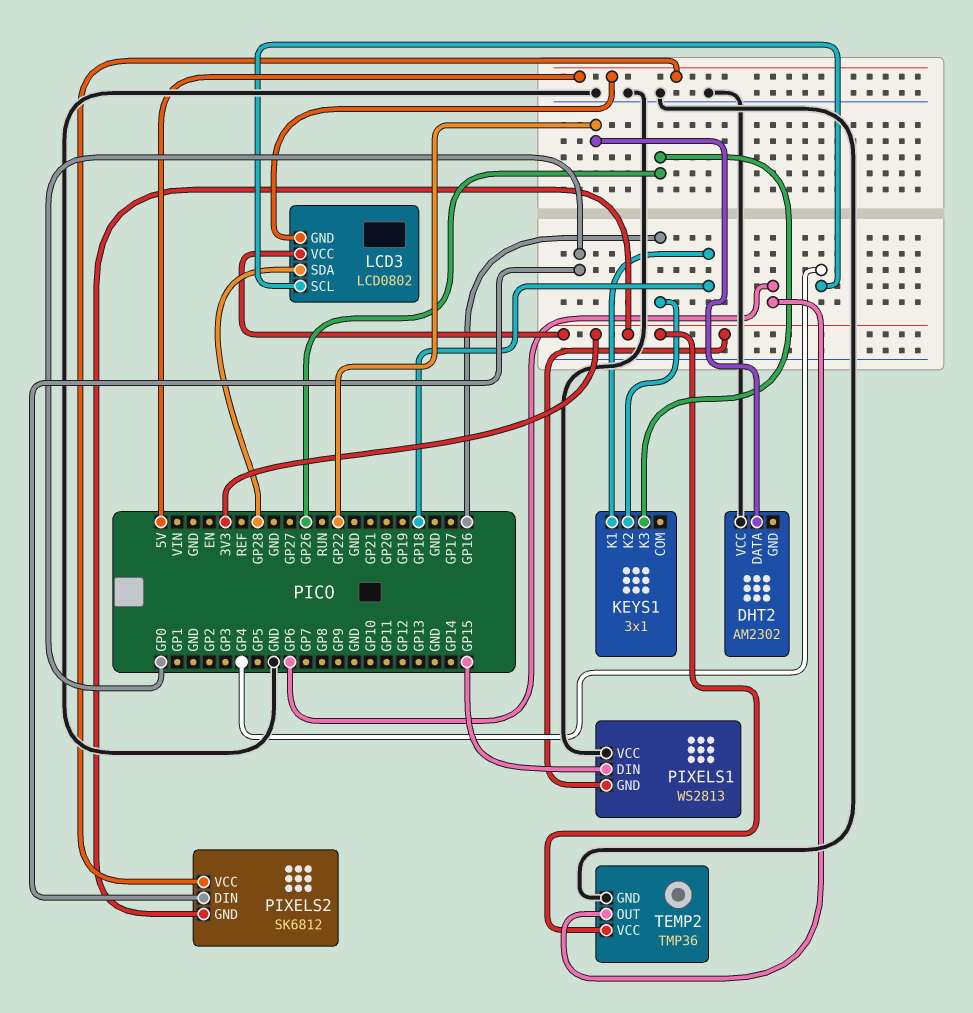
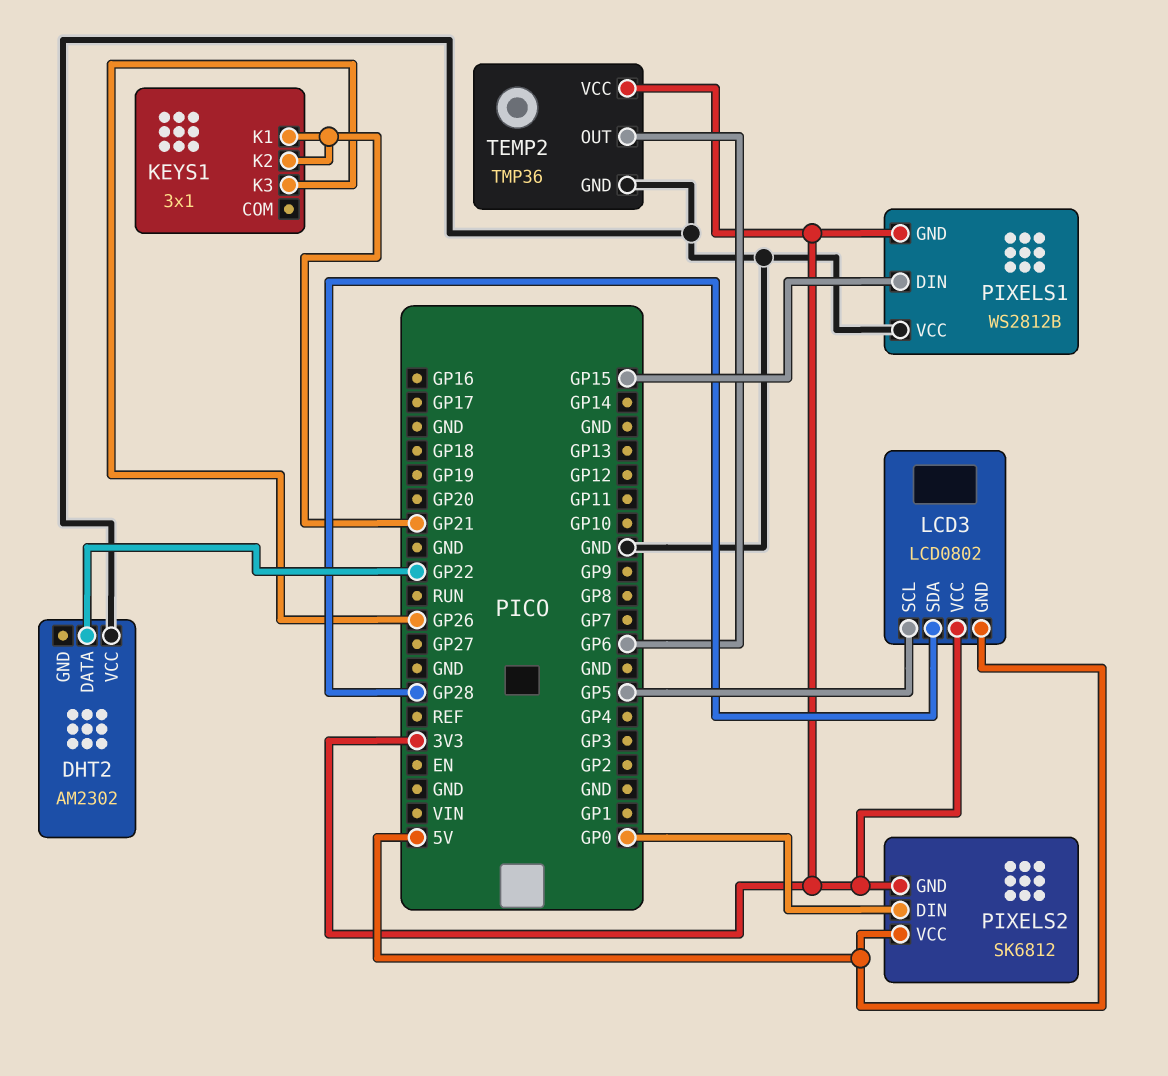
KEYS1 pin K1: GP18 -> GP21
KEYS1 pin K2: GP16 -> GP21
LCD3 pin SCL: GP4 -> GP5
PIXELS1: WS2813 -> WS2812B

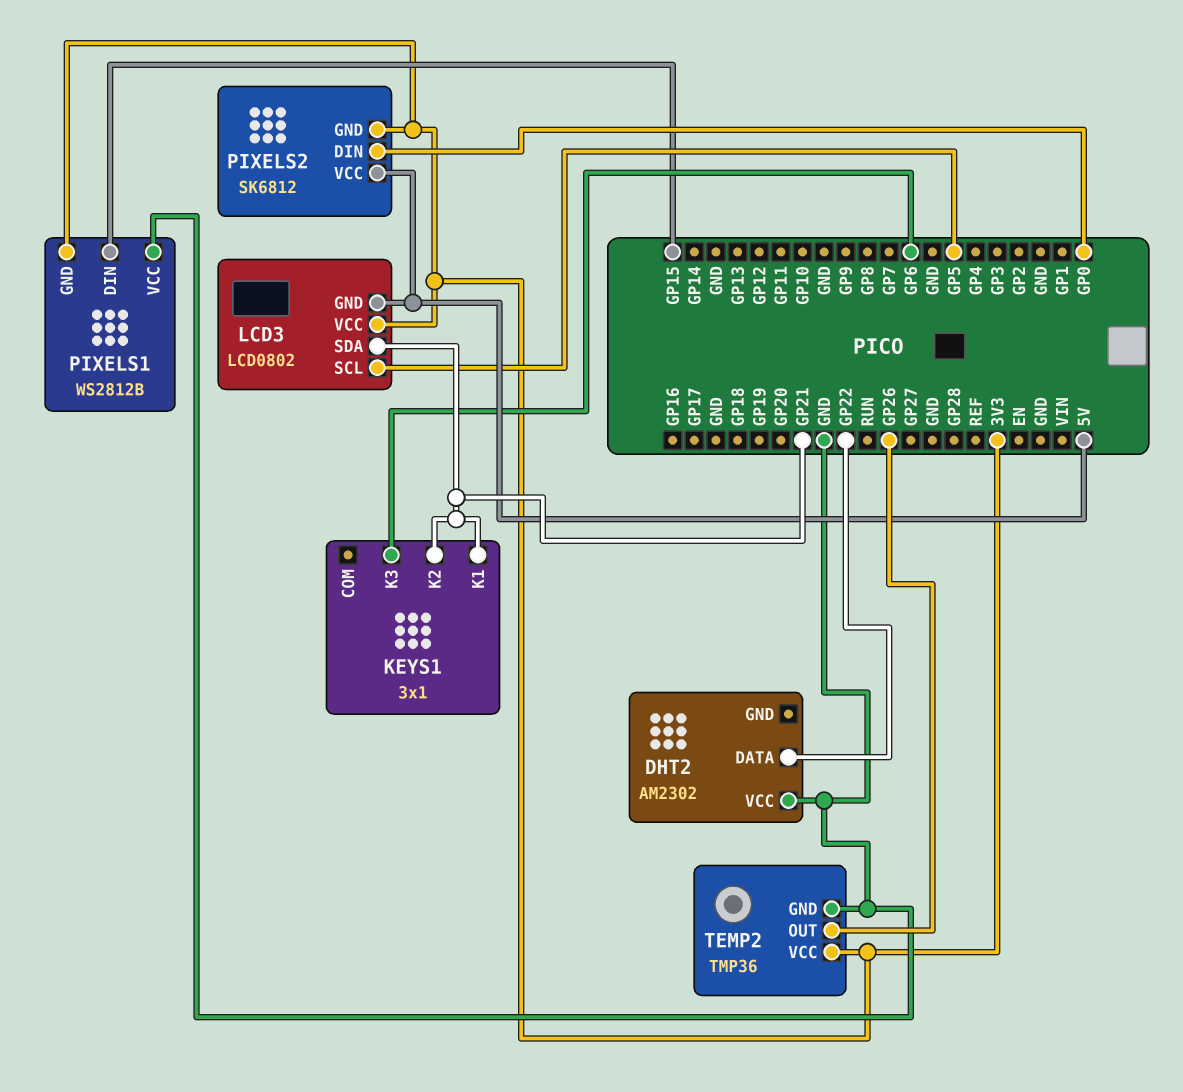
KEYS1 pin K3: GP26 -> GP6
LCD3 pin SDA: GP28 -> GP21
TEMP2 pin OUT: GP6 -> GP26

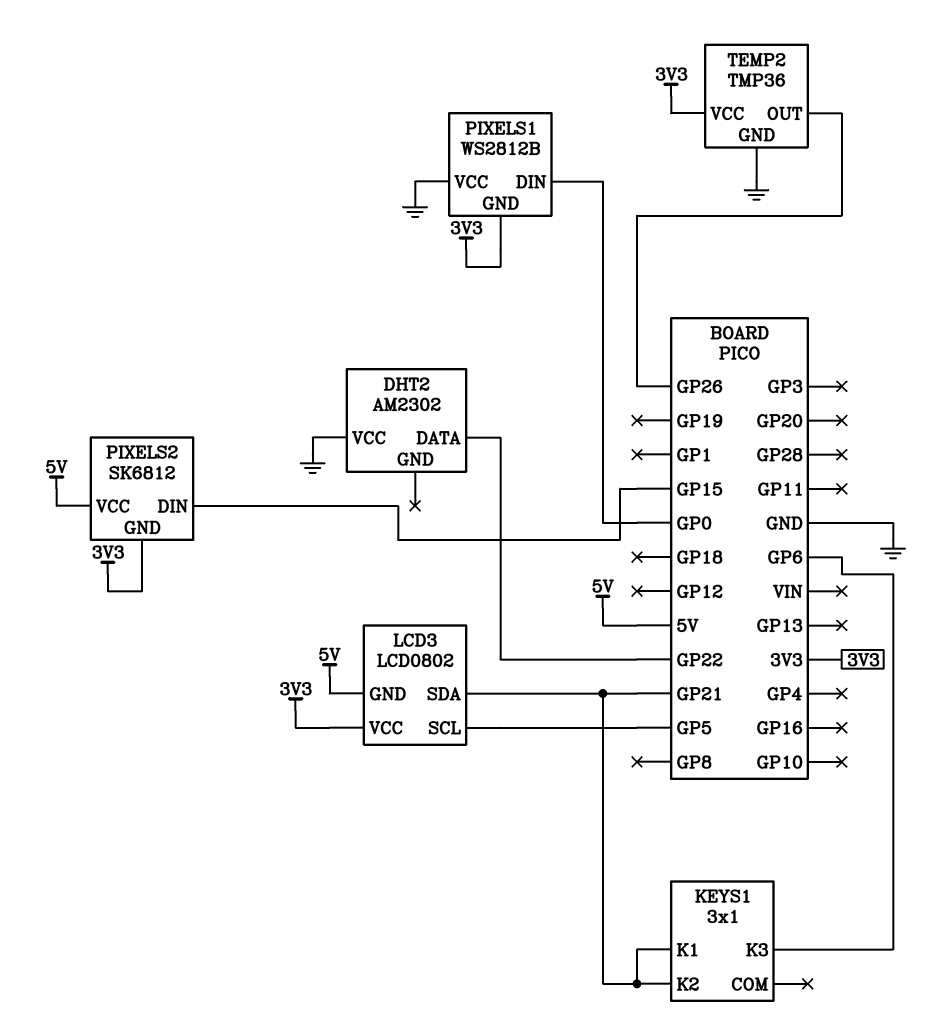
PIXELS1 pin DIN: GP15 -> GP0
PIXELS2 pin DIN: GP0 -> GP15

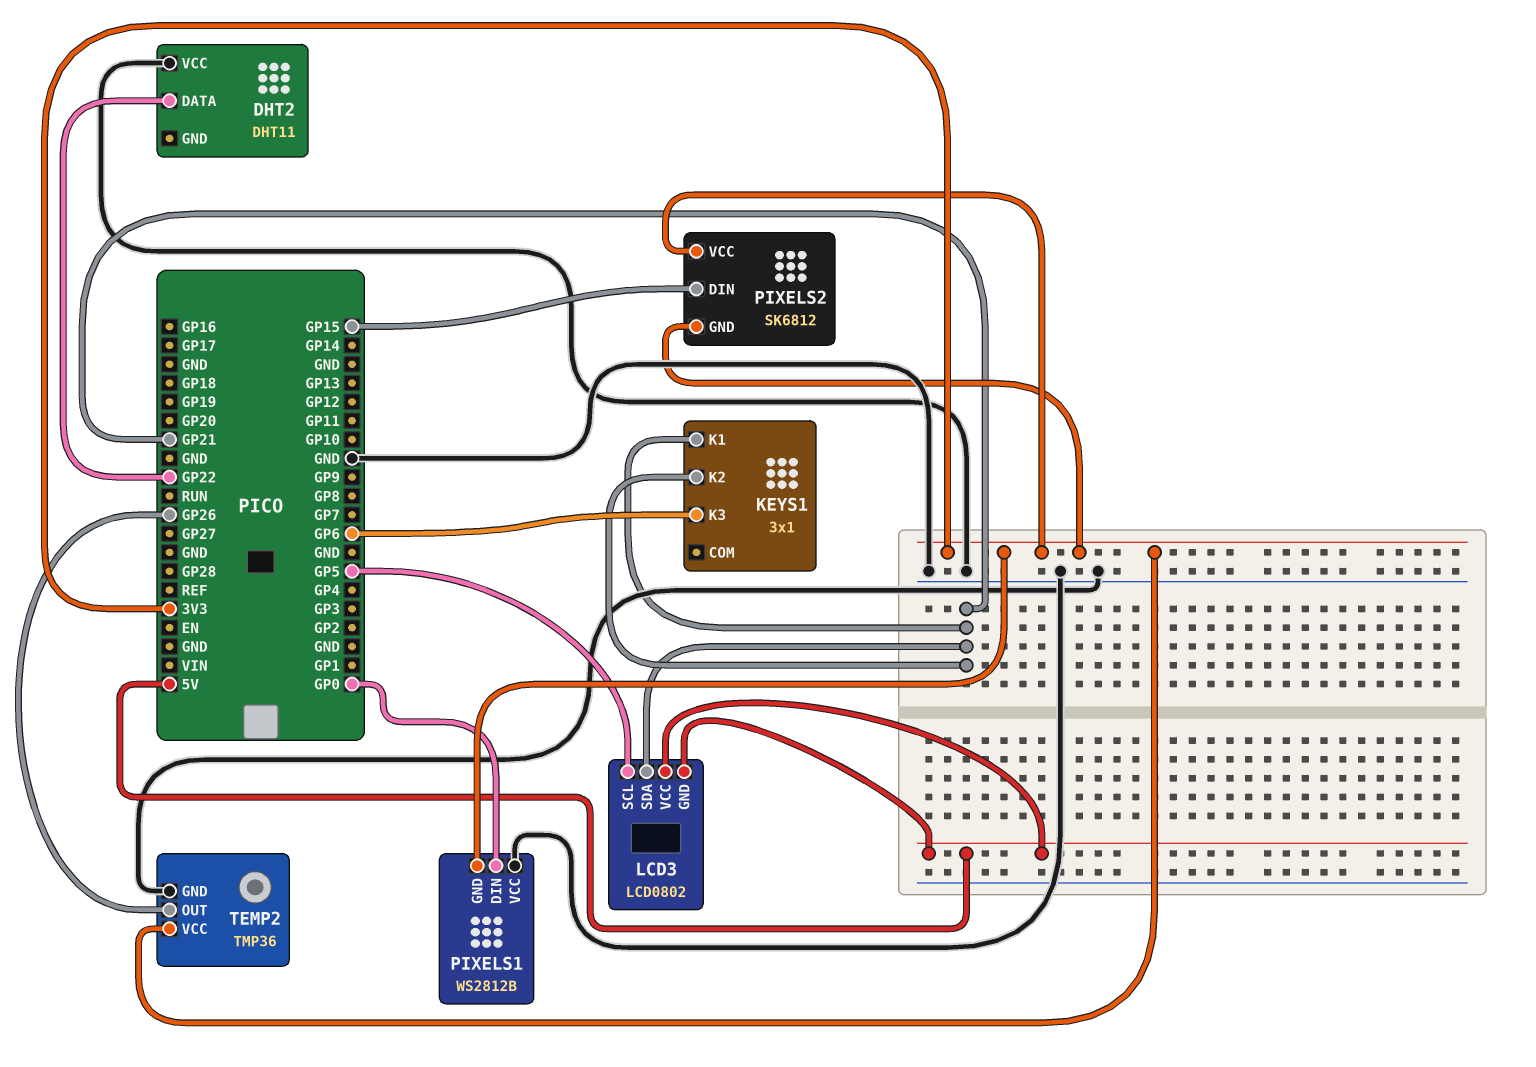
DHT2: AM2302 -> DHT11
LCD3 pin VCC: 3V3 -> 5V
PIXELS2 pin VCC: 5V -> 3V3

